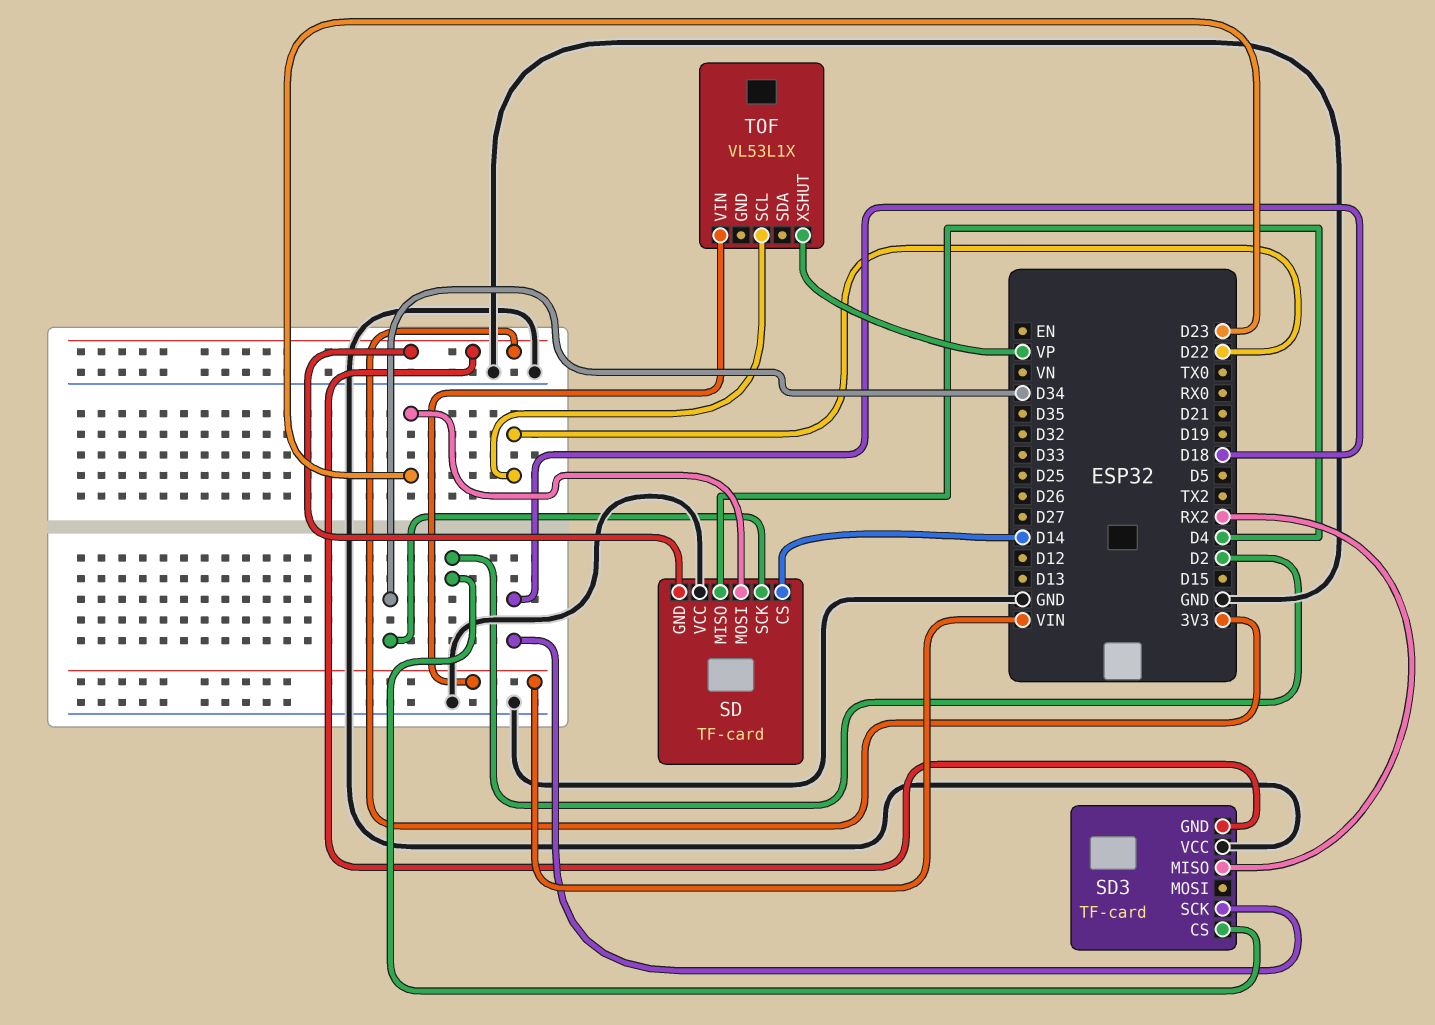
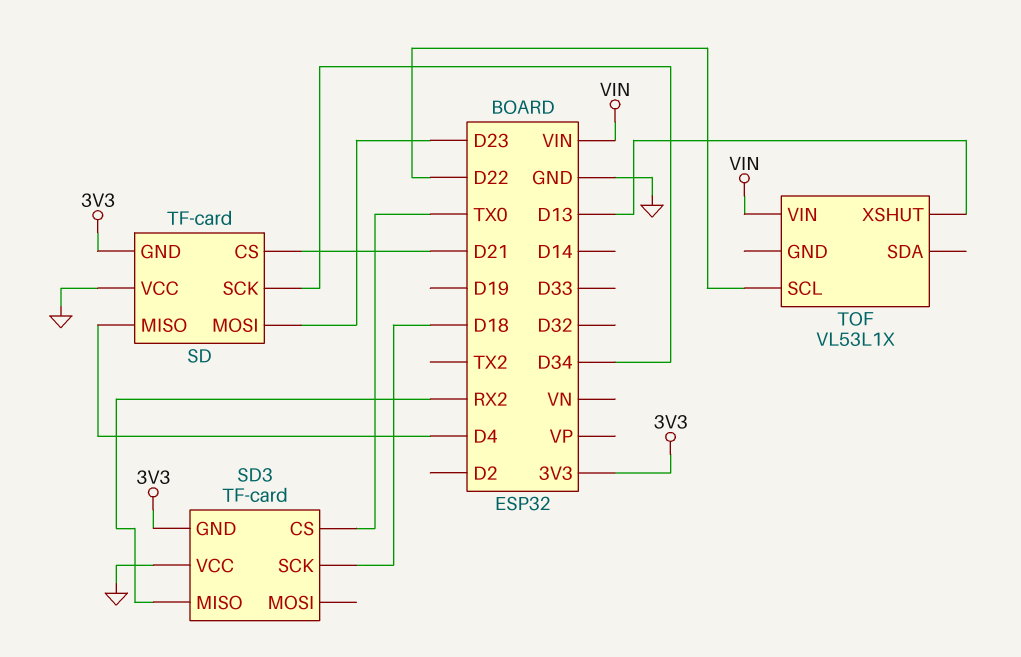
SD pin CS: D14 -> D21
SD3 pin CS: D2 -> TX0
TOF pin XSHUT: VP -> D13

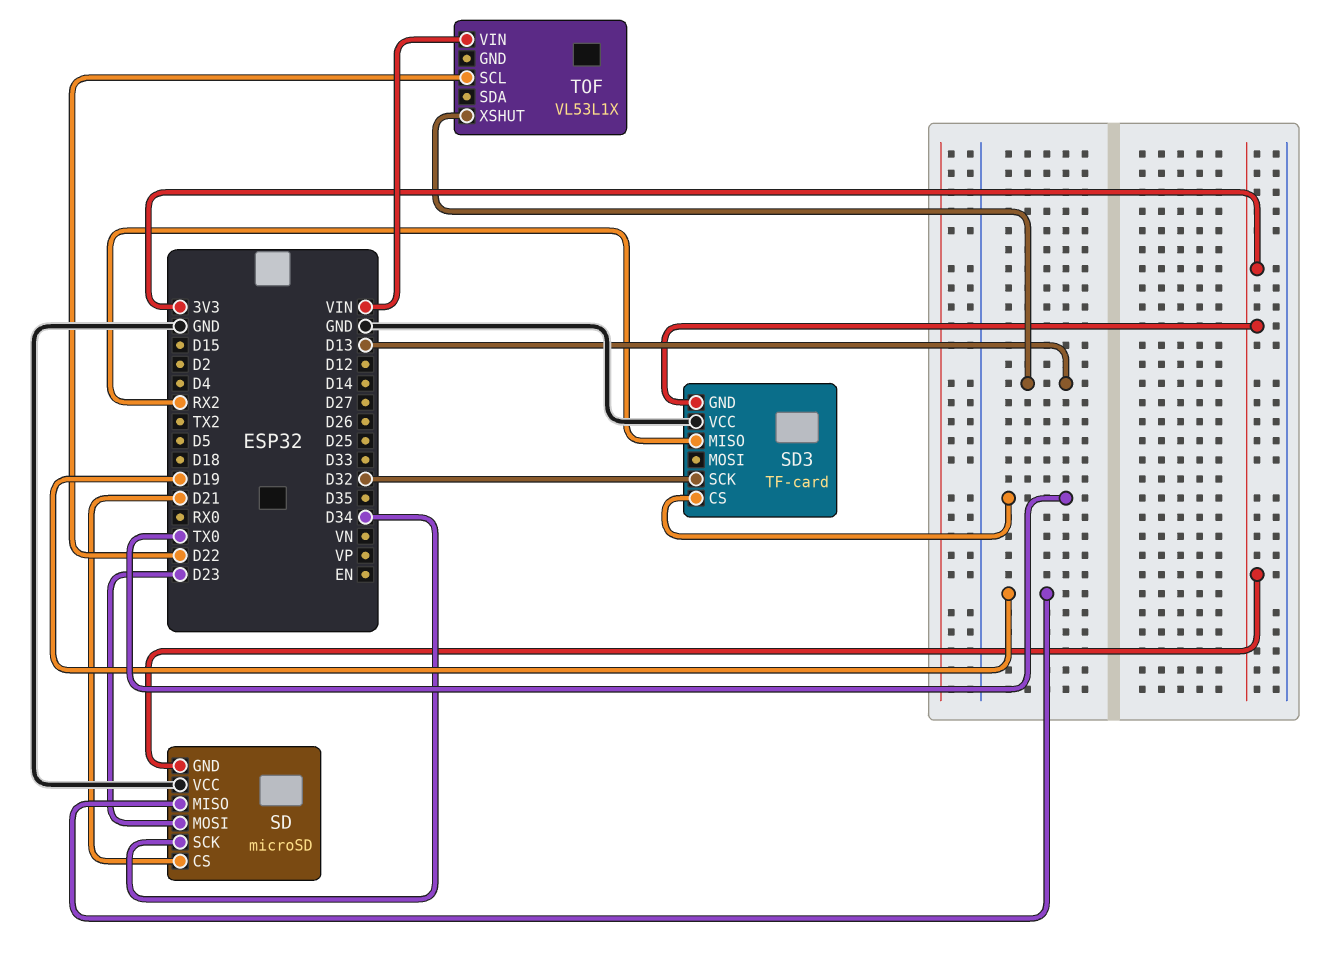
SD: TF-card -> microSD
SD pin MISO: D4 -> D19
SD3 pin SCK: D18 -> D32

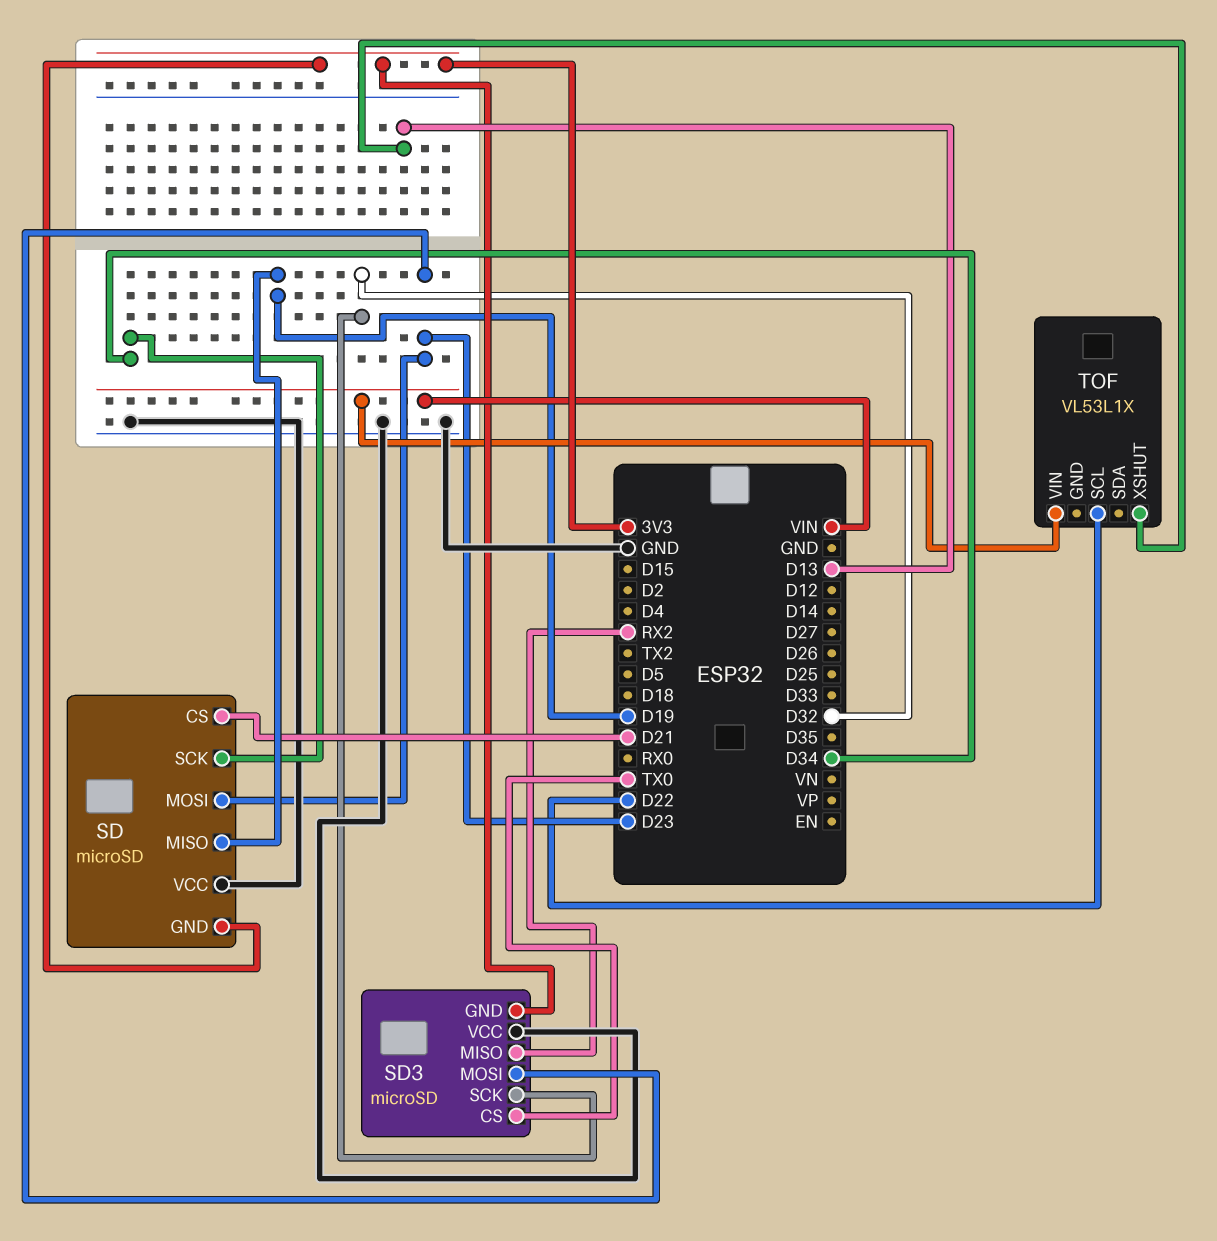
SD3: TF-card -> microSD
SD3 pin MOSI: none -> D23

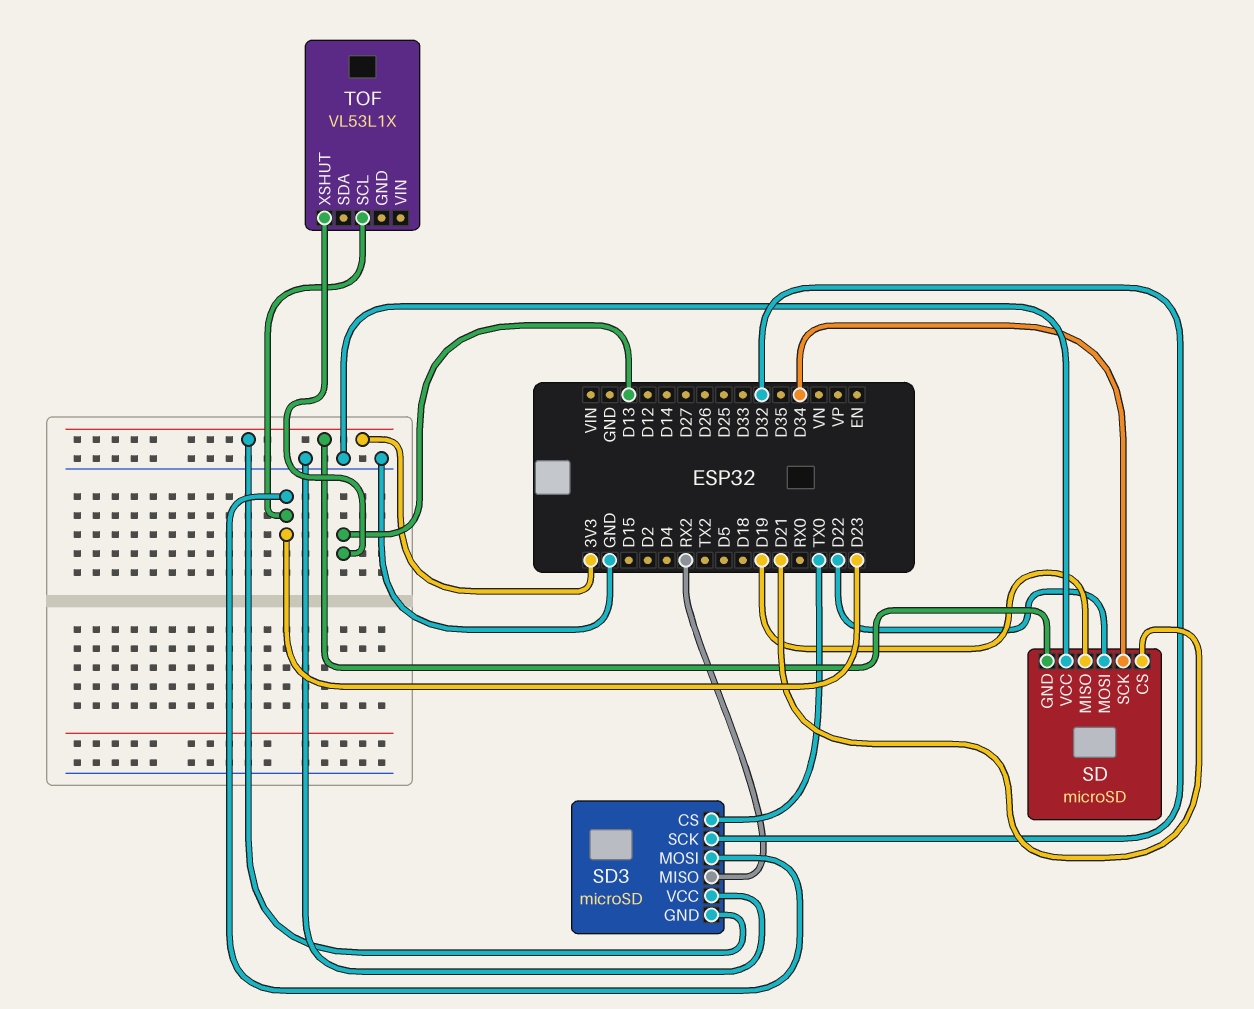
SD pin MOSI: D23 -> D22
TOF pin SCL: D22 -> D23
TOF pin VIN: VIN -> none

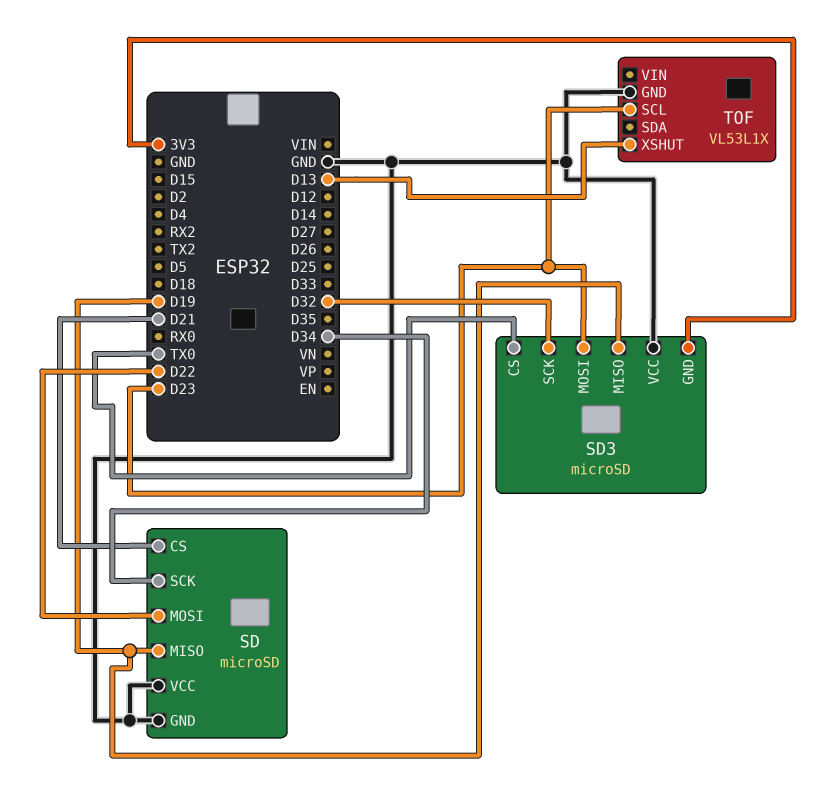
SD pin GND: 3V3 -> GND
SD3 pin MISO: RX2 -> D19
TOF pin GND: none -> GND

